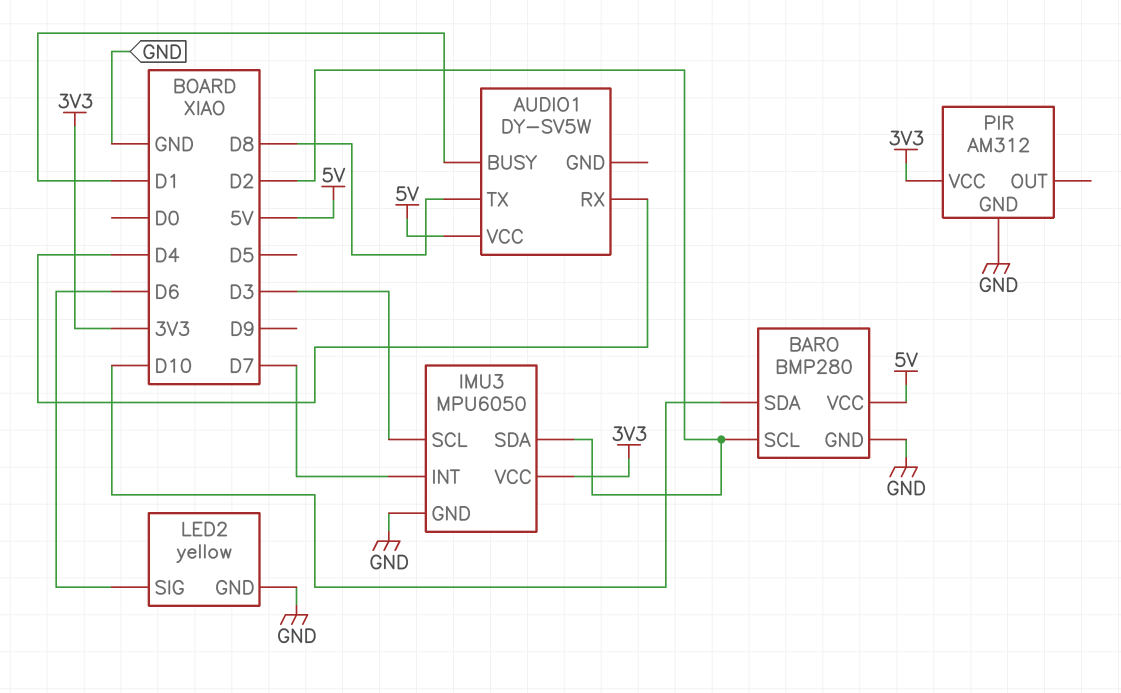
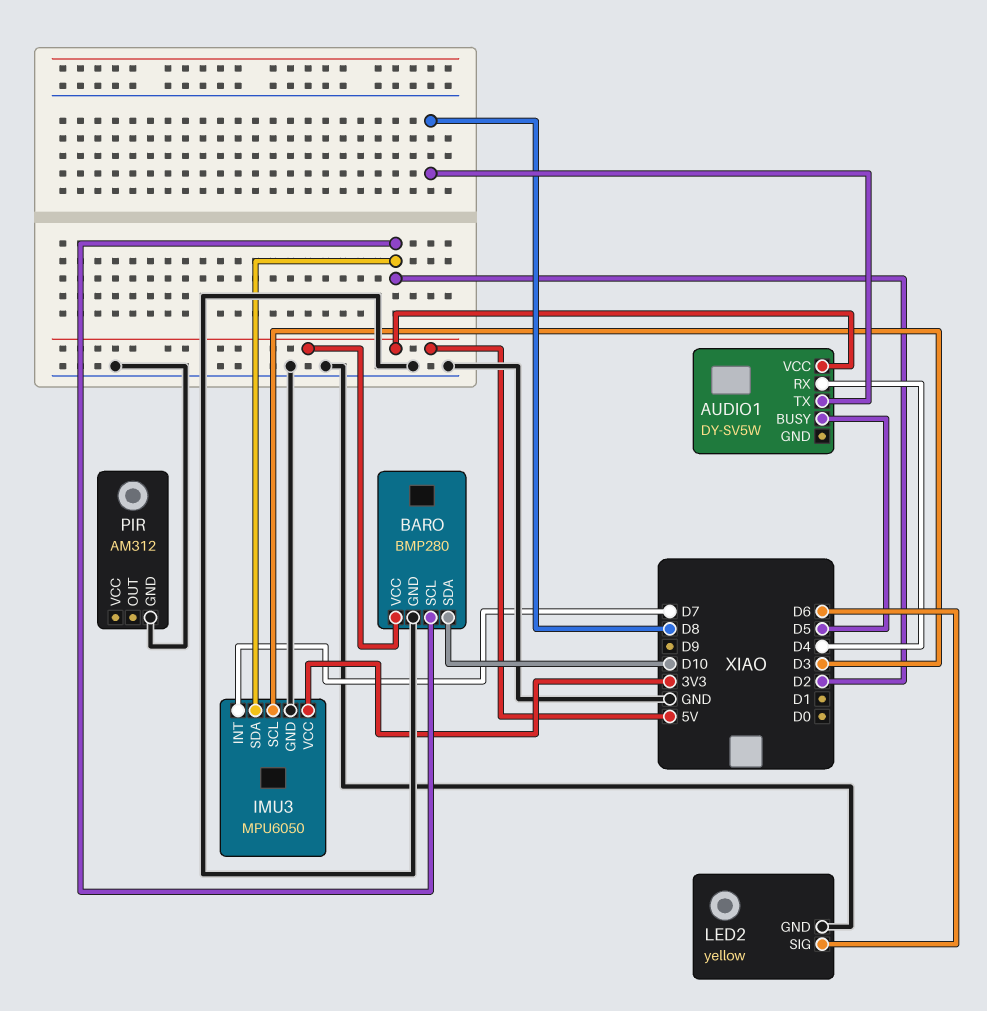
AUDIO1 pin BUSY: D1 -> D5
PIR pin VCC: 3V3 -> none

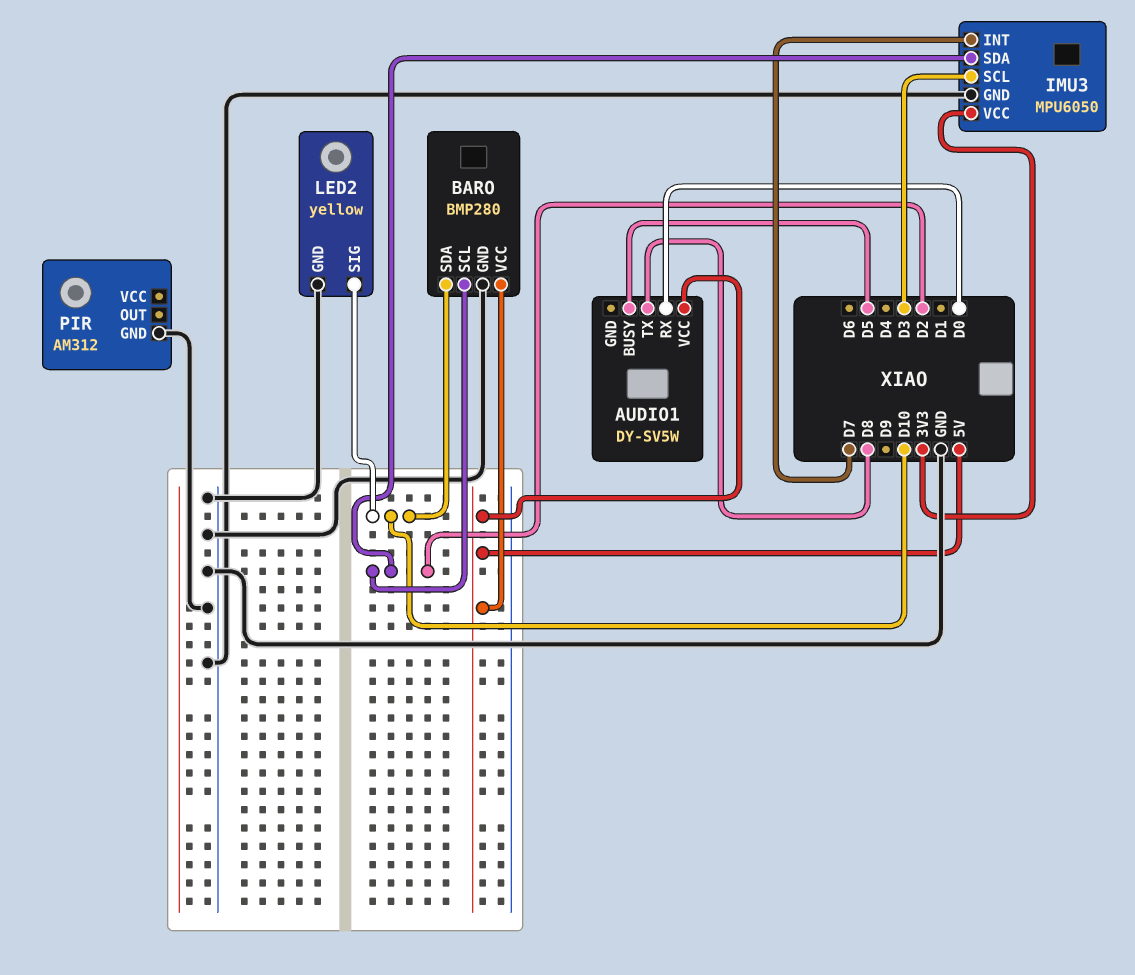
AUDIO1 pin RX: D4 -> D0
LED2 pin SIG: D6 -> D10

